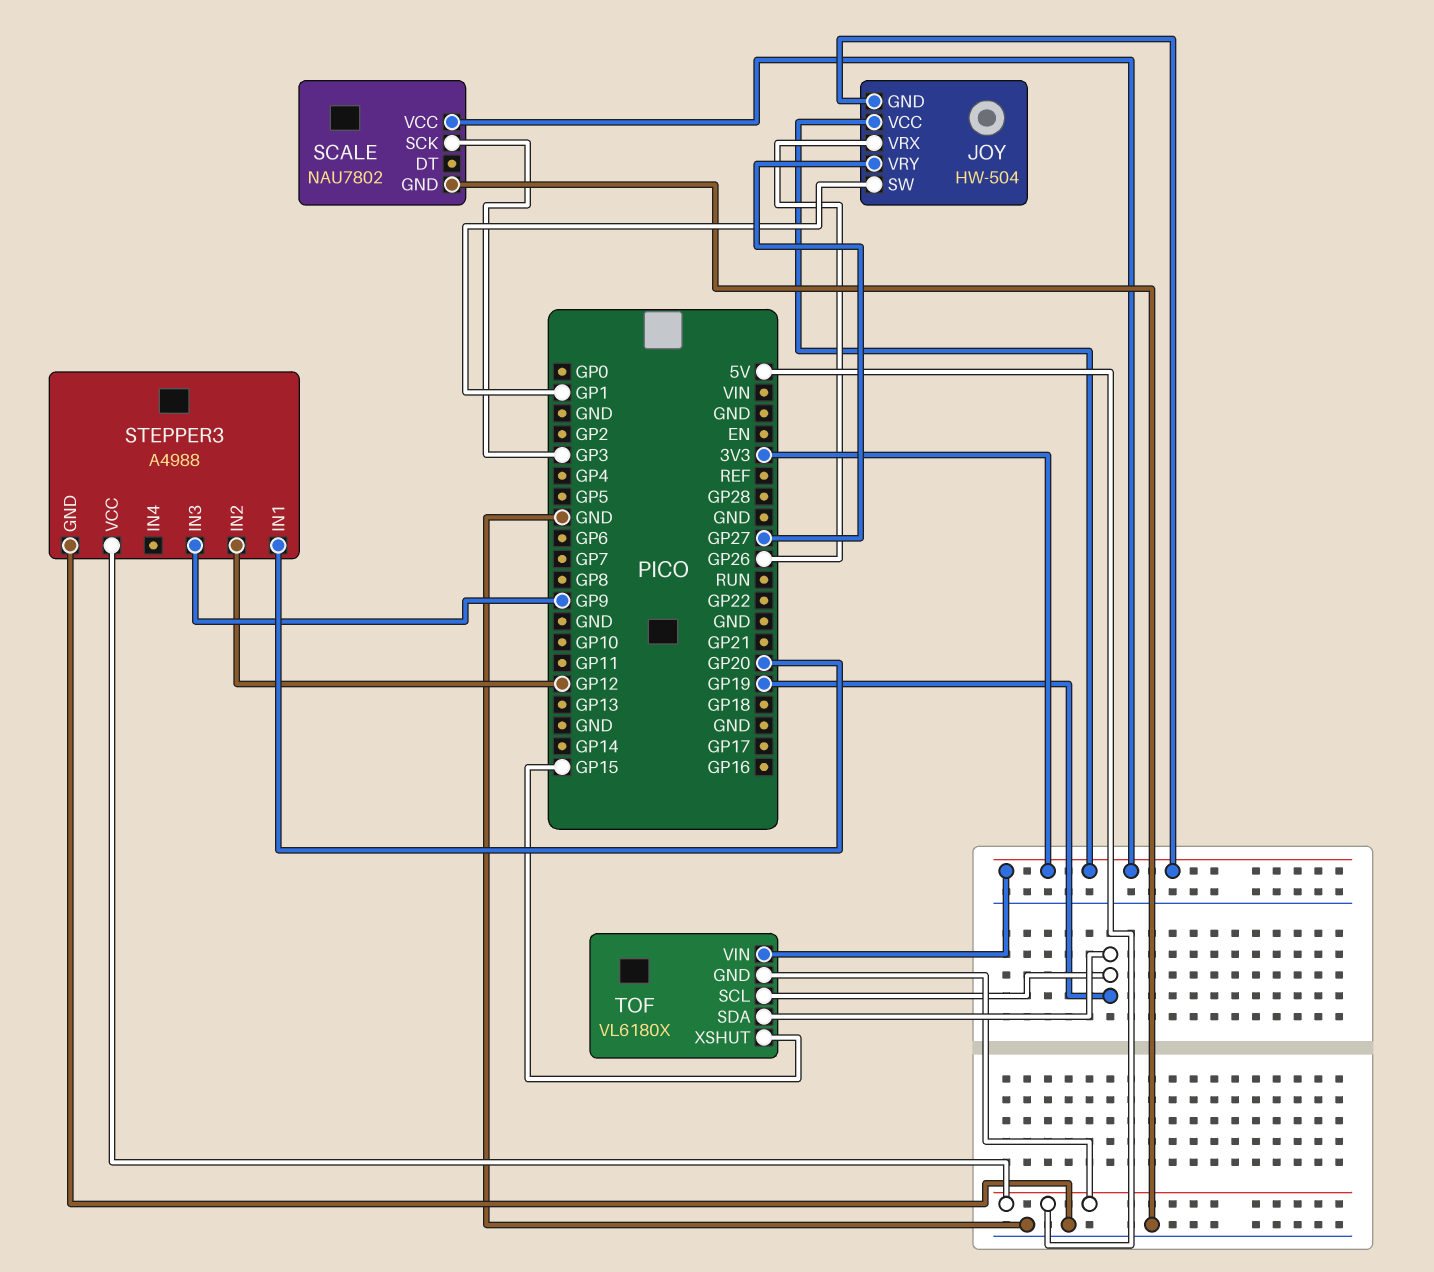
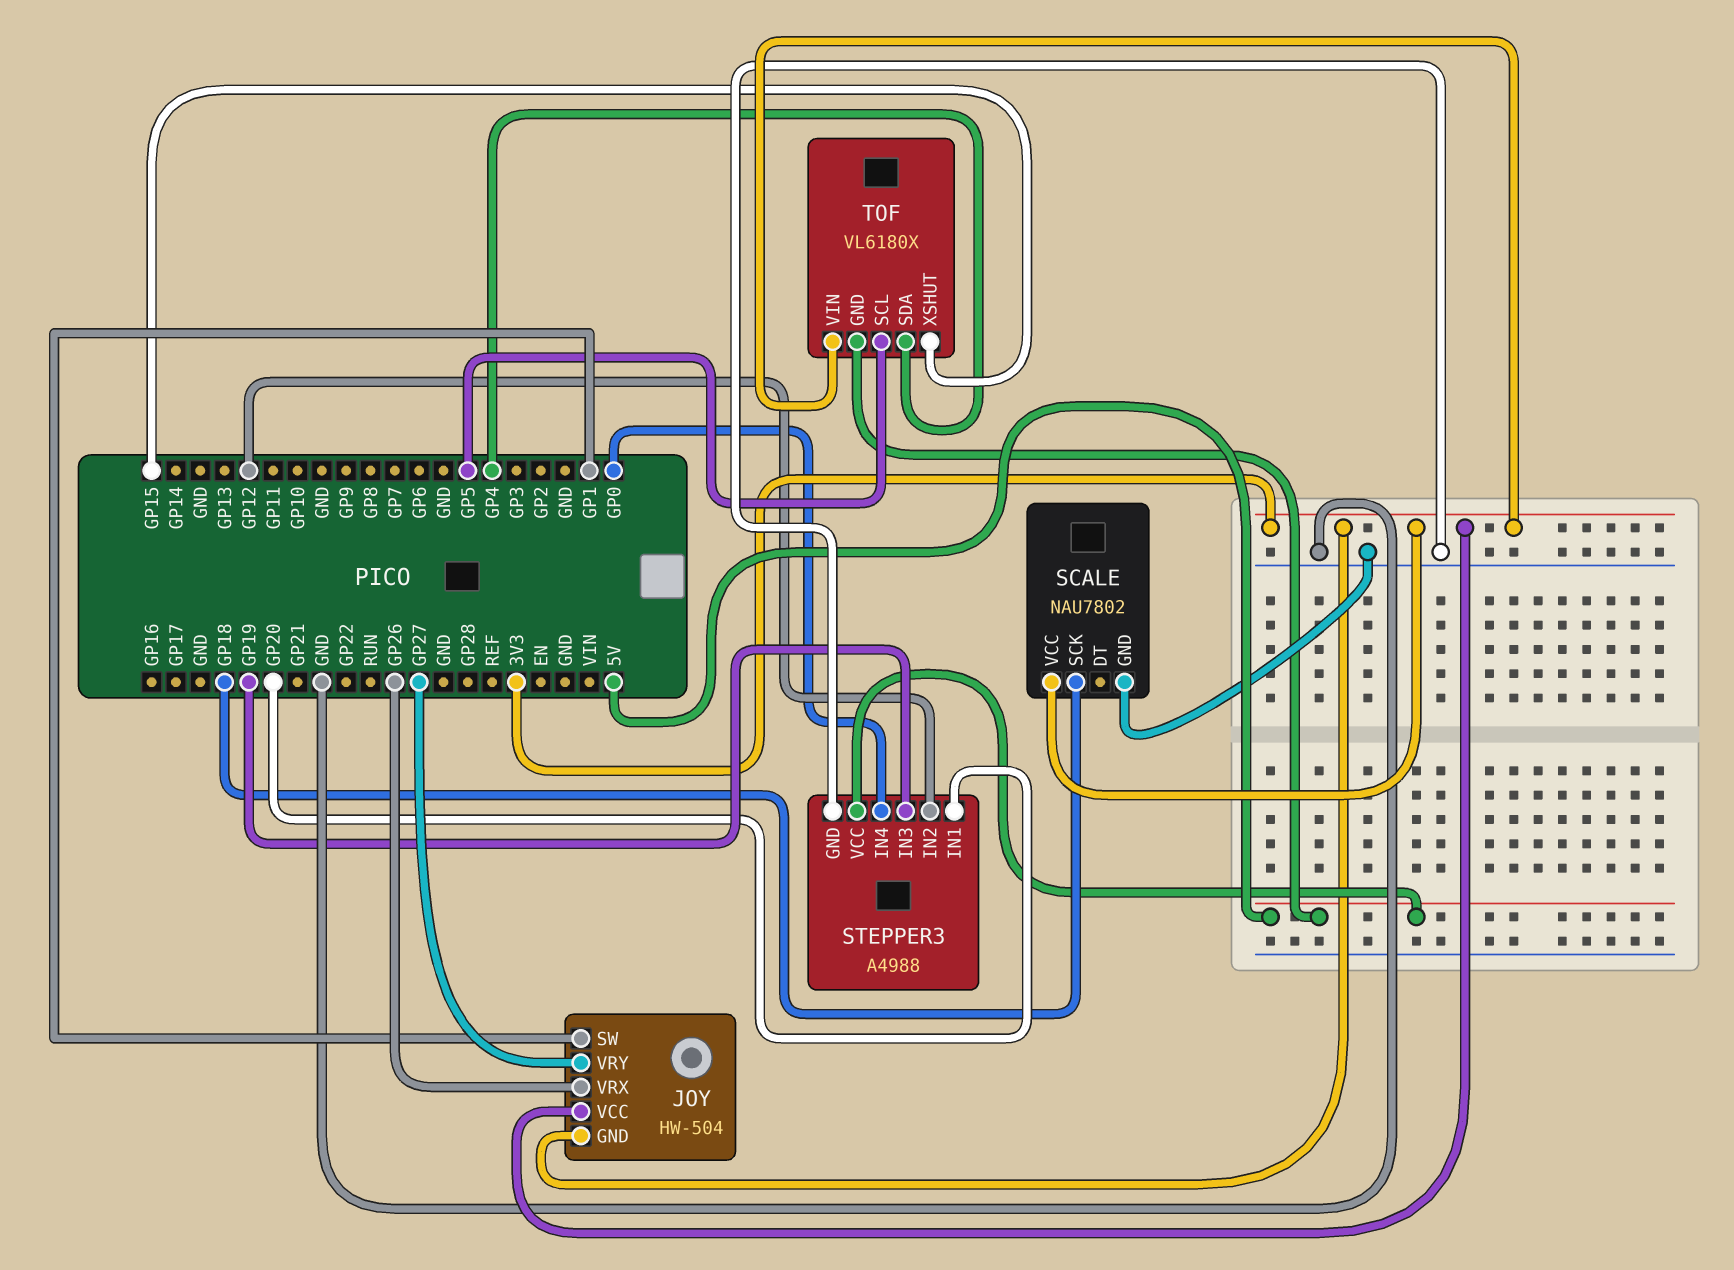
SCALE pin SCK: GP3 -> GP18
STEPPER3 pin IN3: GP9 -> GP19
STEPPER3 pin IN4: none -> GP0
TOF pin SCL: GP19 -> GP5
TOF pin SDA: GP19 -> GP4

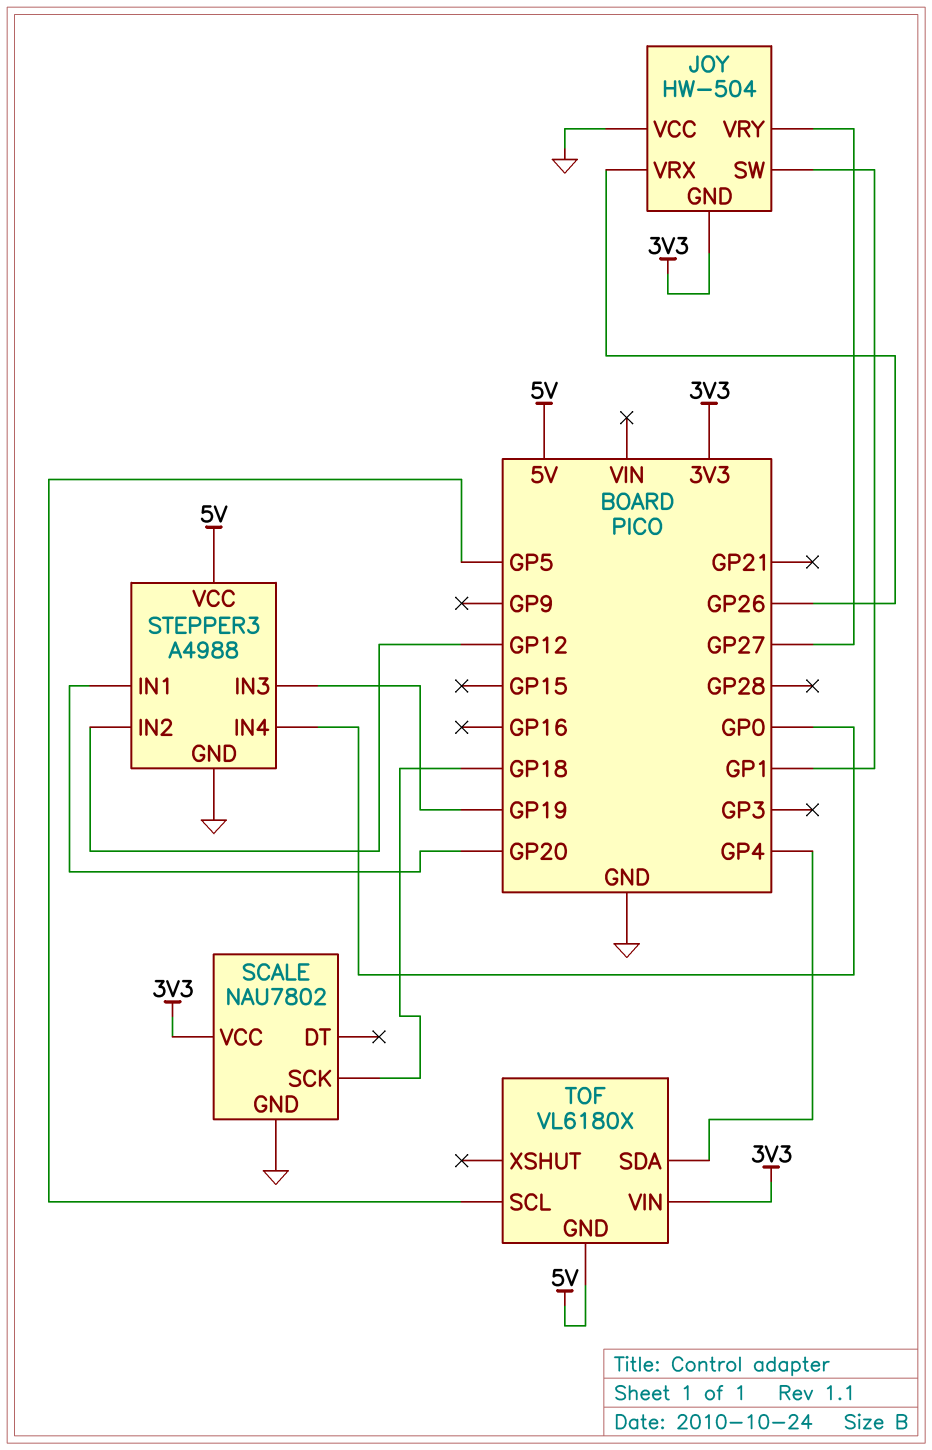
JOY pin VCC: 3V3 -> GND
TOF pin XSHUT: GP15 -> none

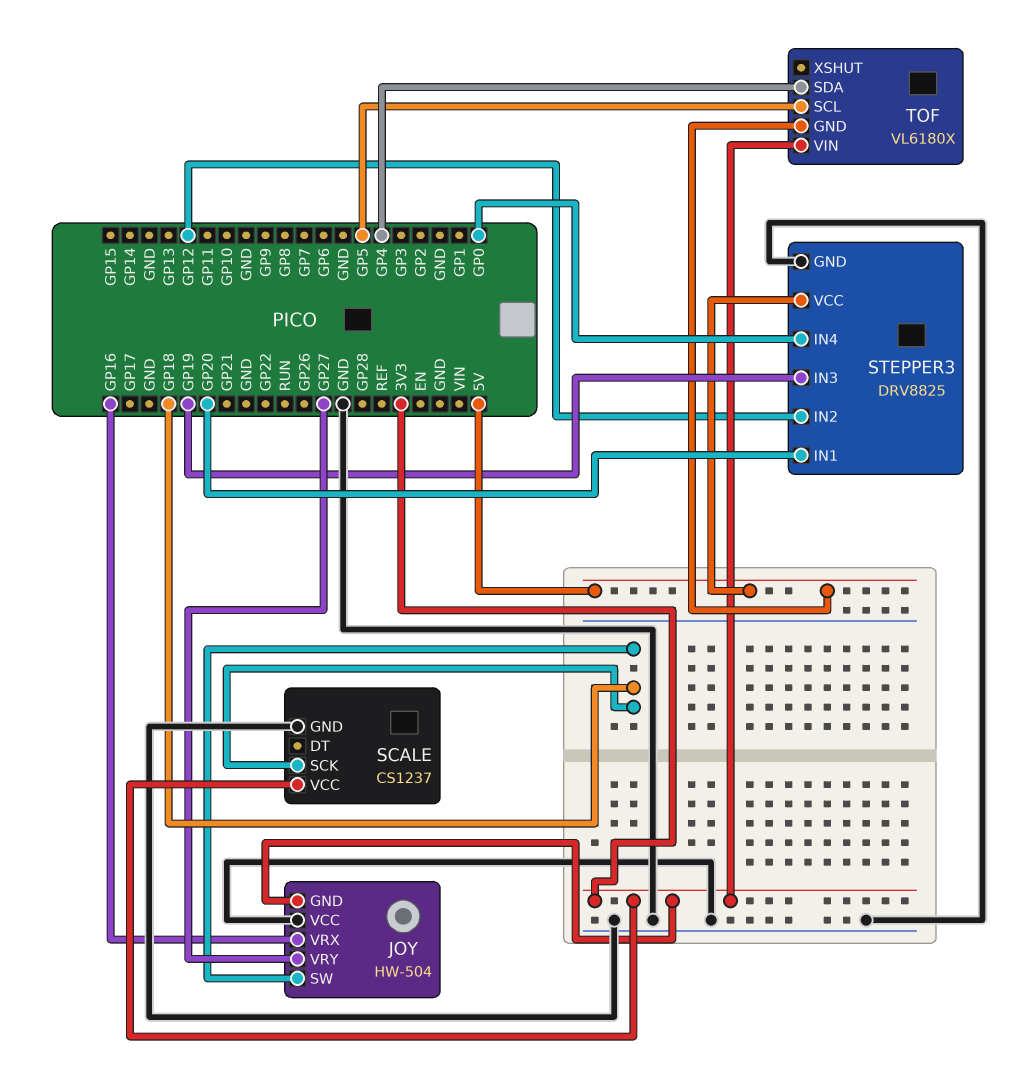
JOY pin SW: GP1 -> GP18
JOY pin VRX: GP26 -> GP16
SCALE: NAU7802 -> CS1237
STEPPER3: A4988 -> DRV8825

